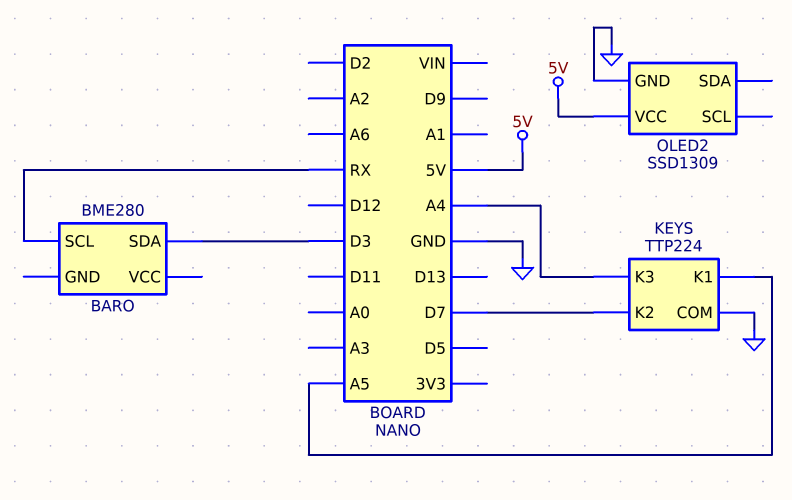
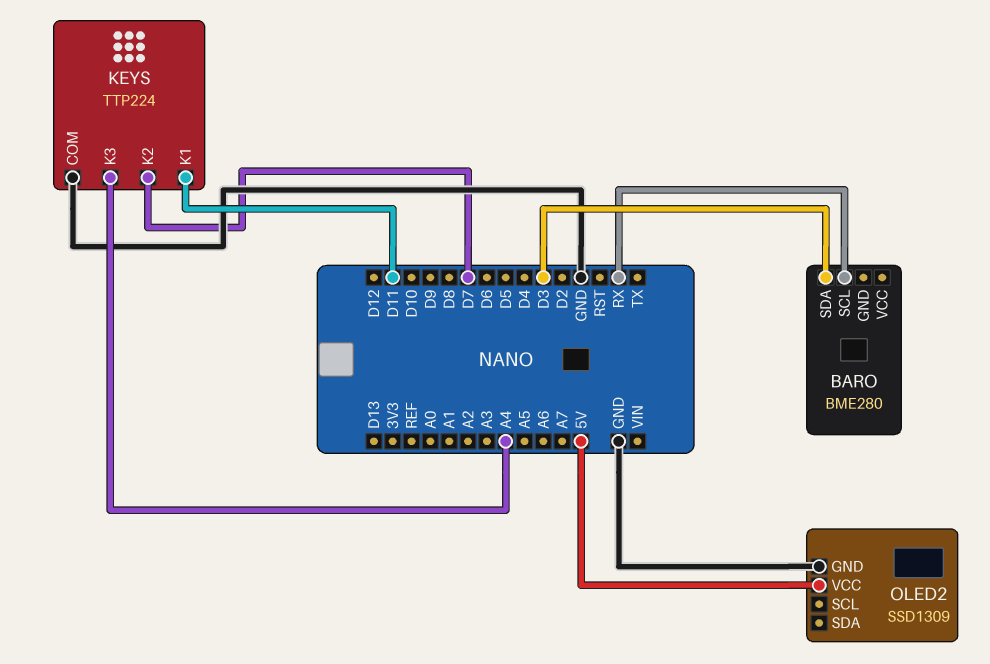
KEYS pin K1: A5 -> D11

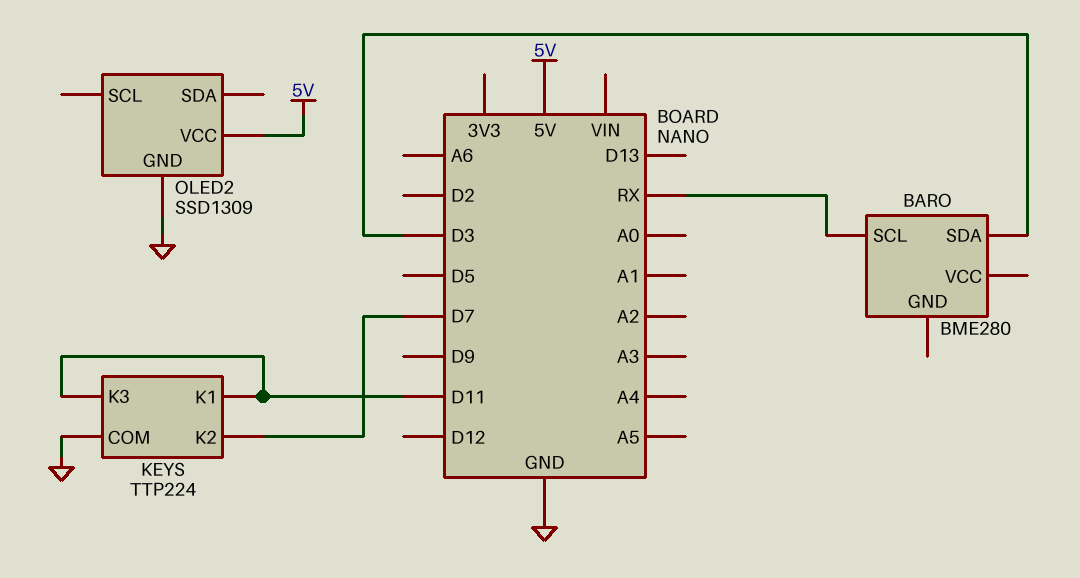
KEYS pin K3: A4 -> D11

